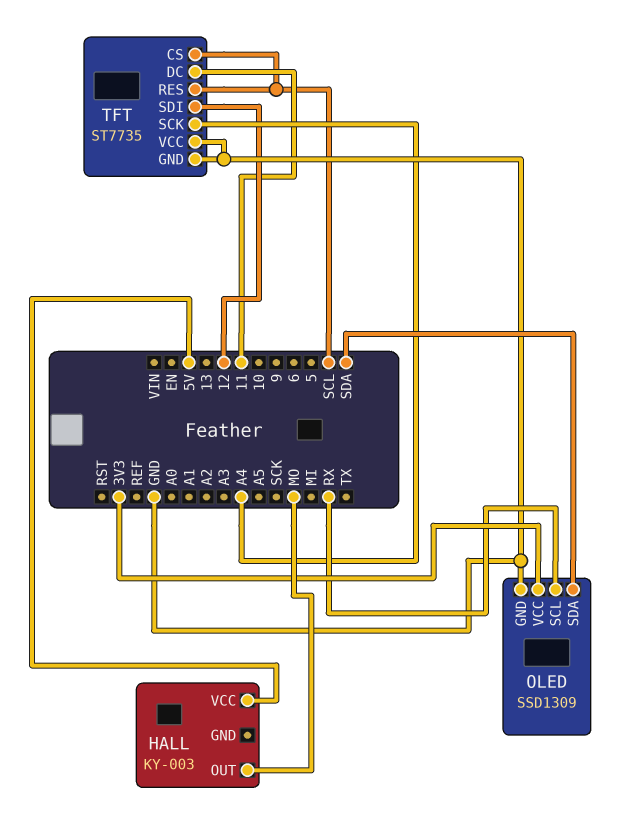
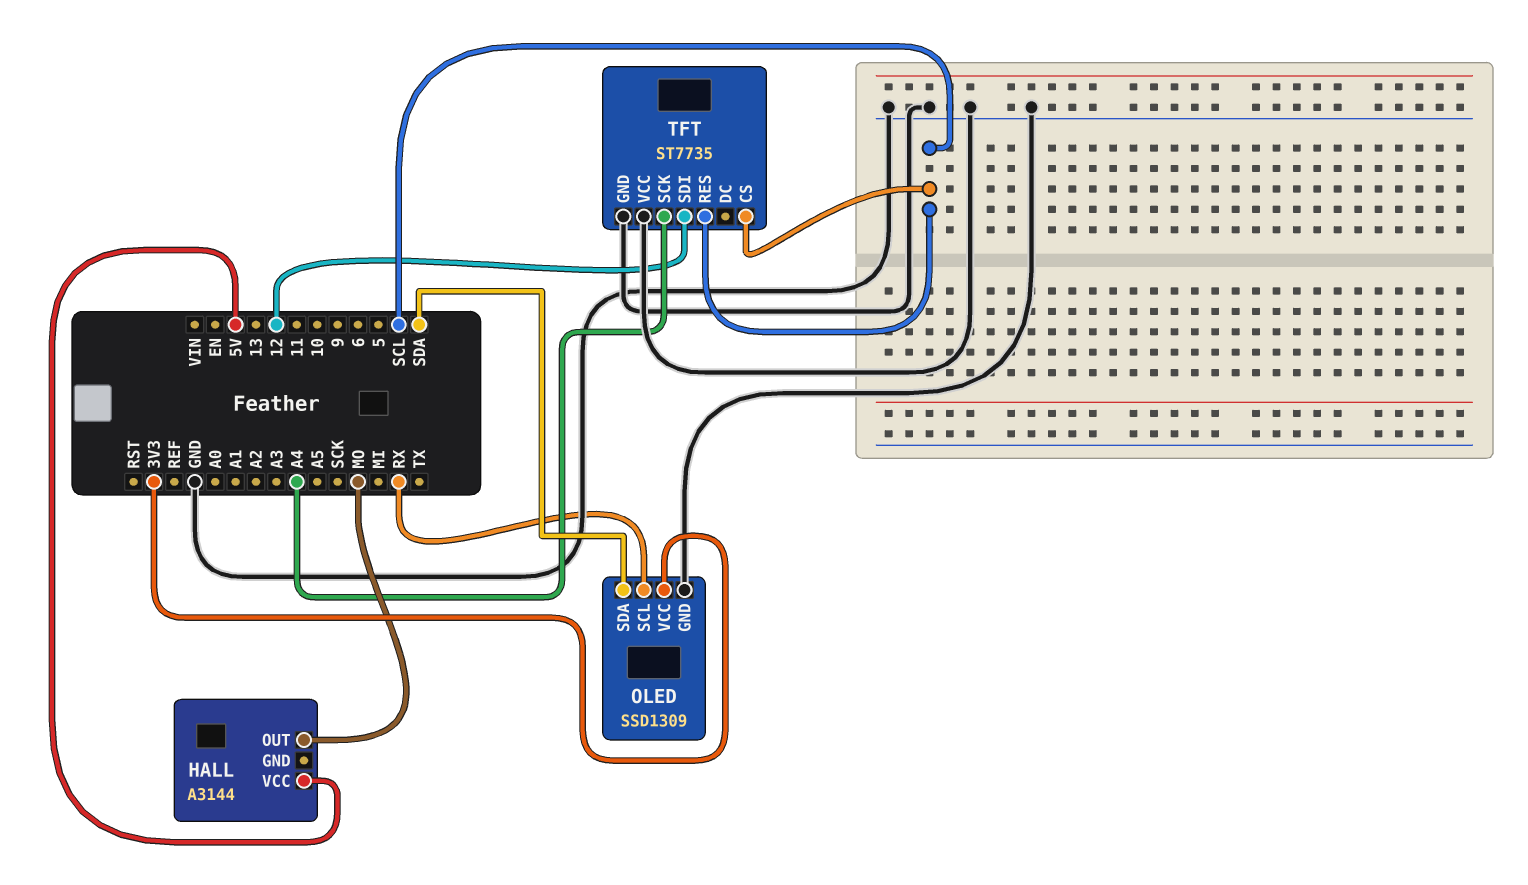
HALL: KY-003 -> A3144
TFT pin DC: 11 -> none

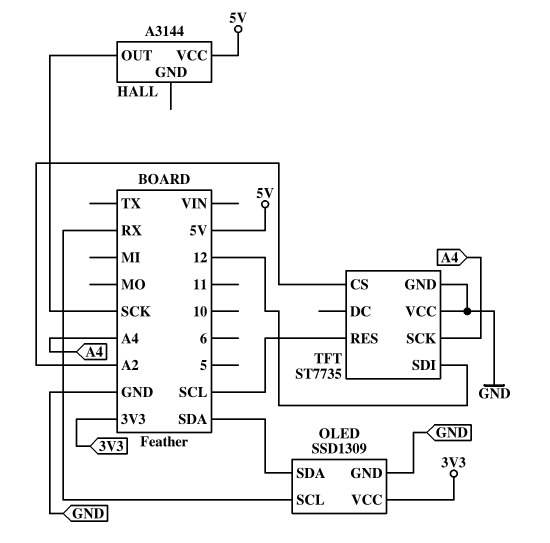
HALL pin OUT: MO -> SCK
TFT pin CS: SCL -> A2

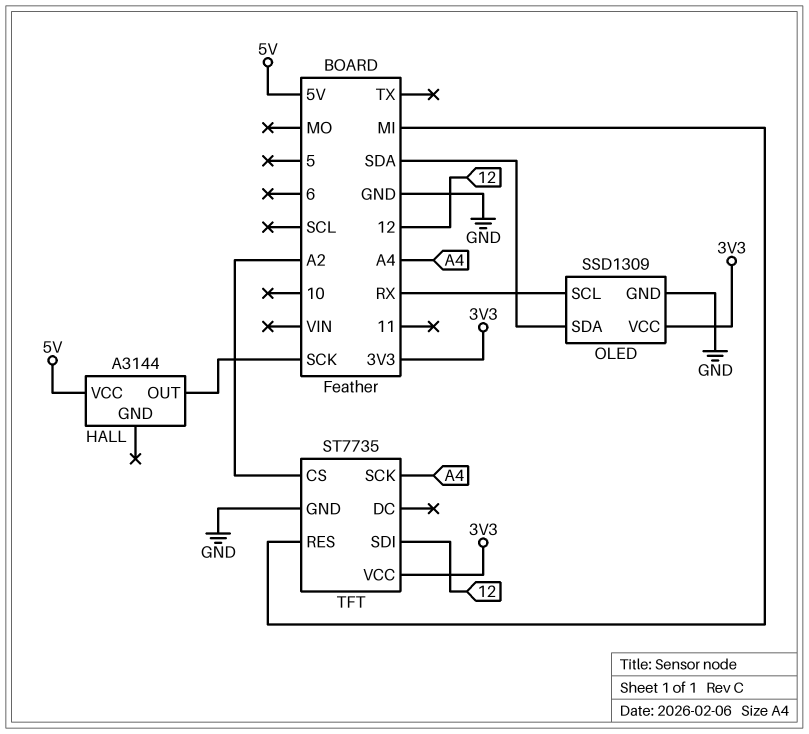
TFT pin RES: SCL -> MI
TFT pin VCC: GND -> 3V3

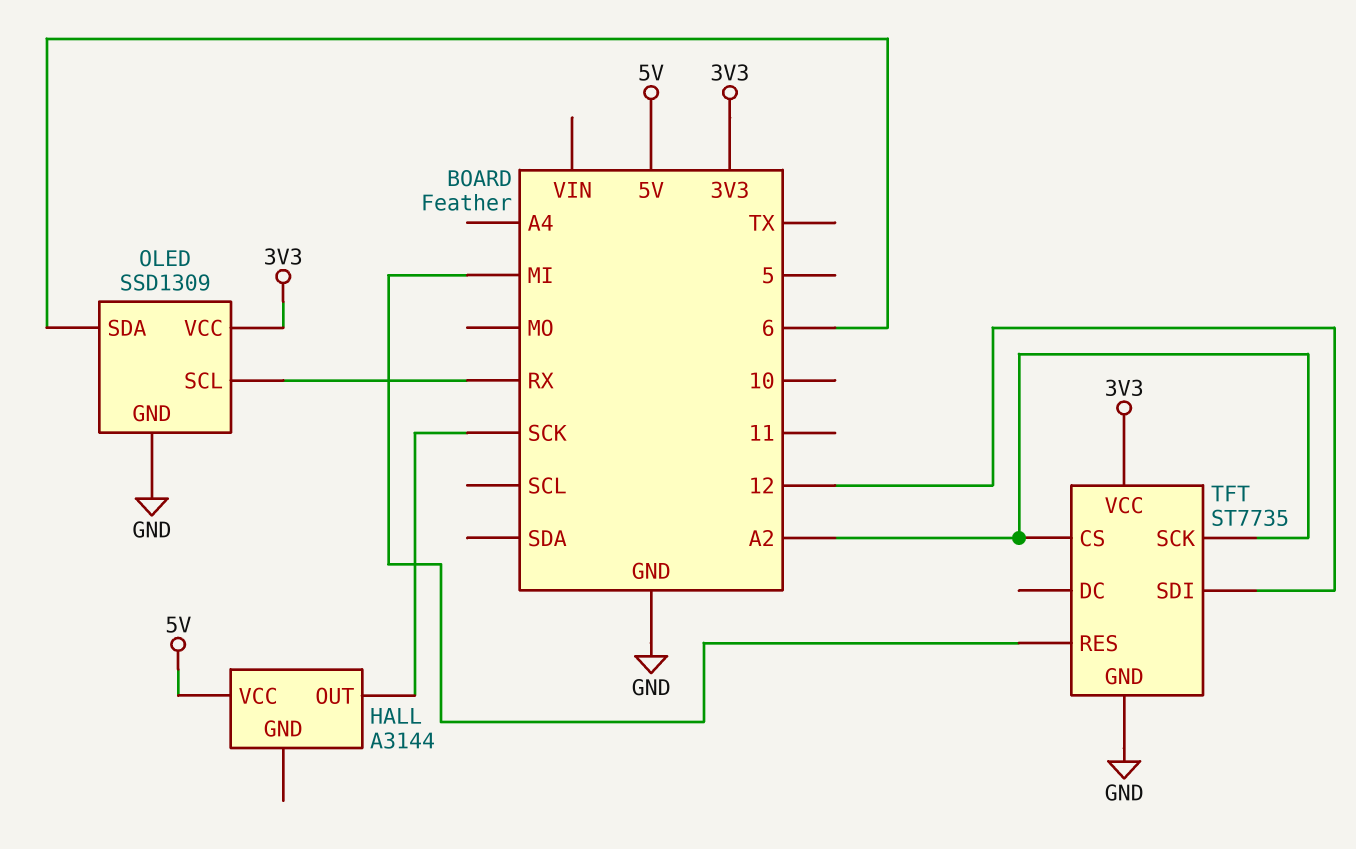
OLED pin SDA: SDA -> 6
TFT pin SCK: A4 -> A2

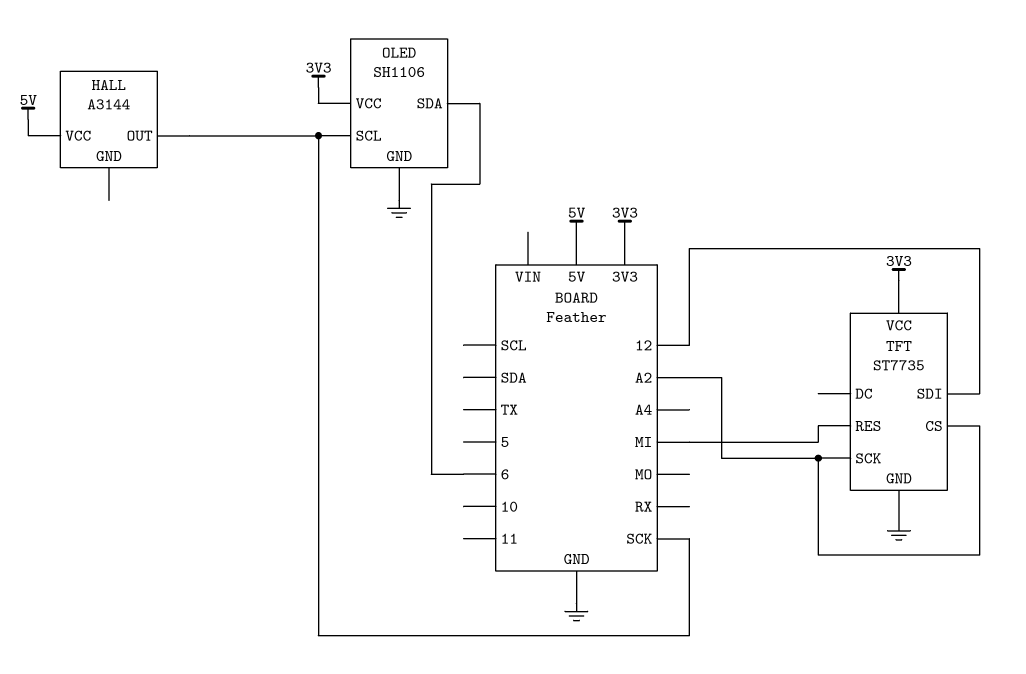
OLED: SSD1309 -> SH1106
OLED pin SCL: RX -> SCK

